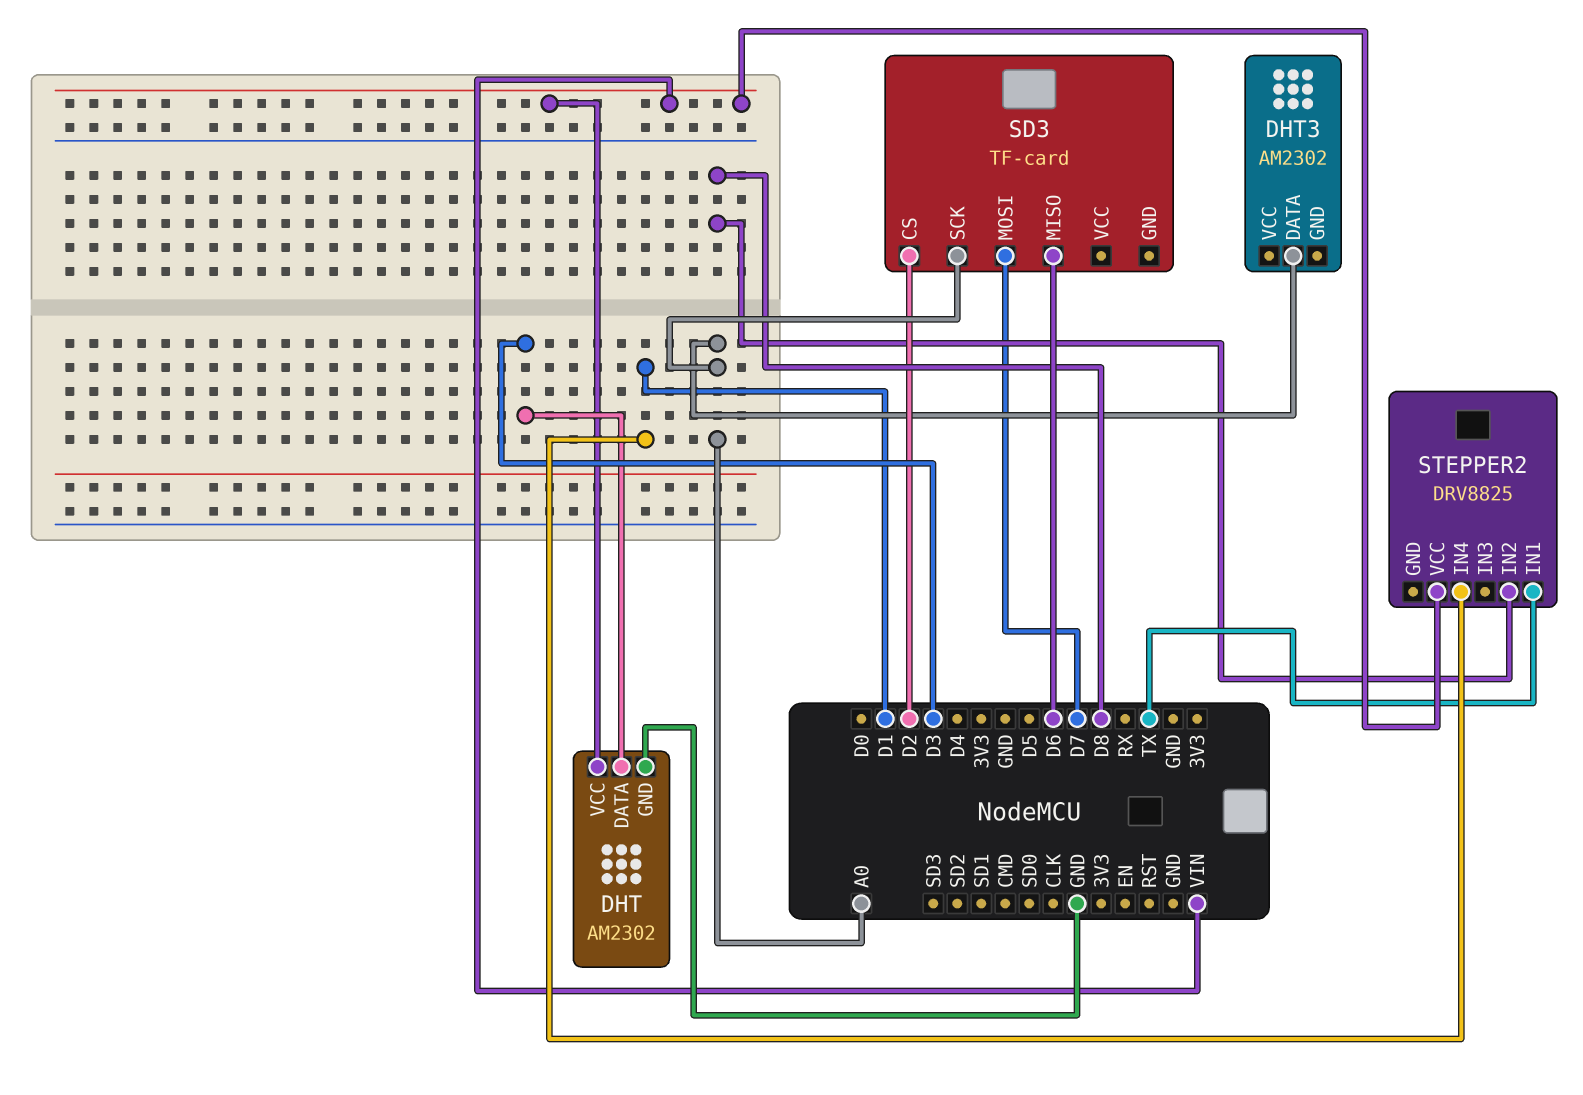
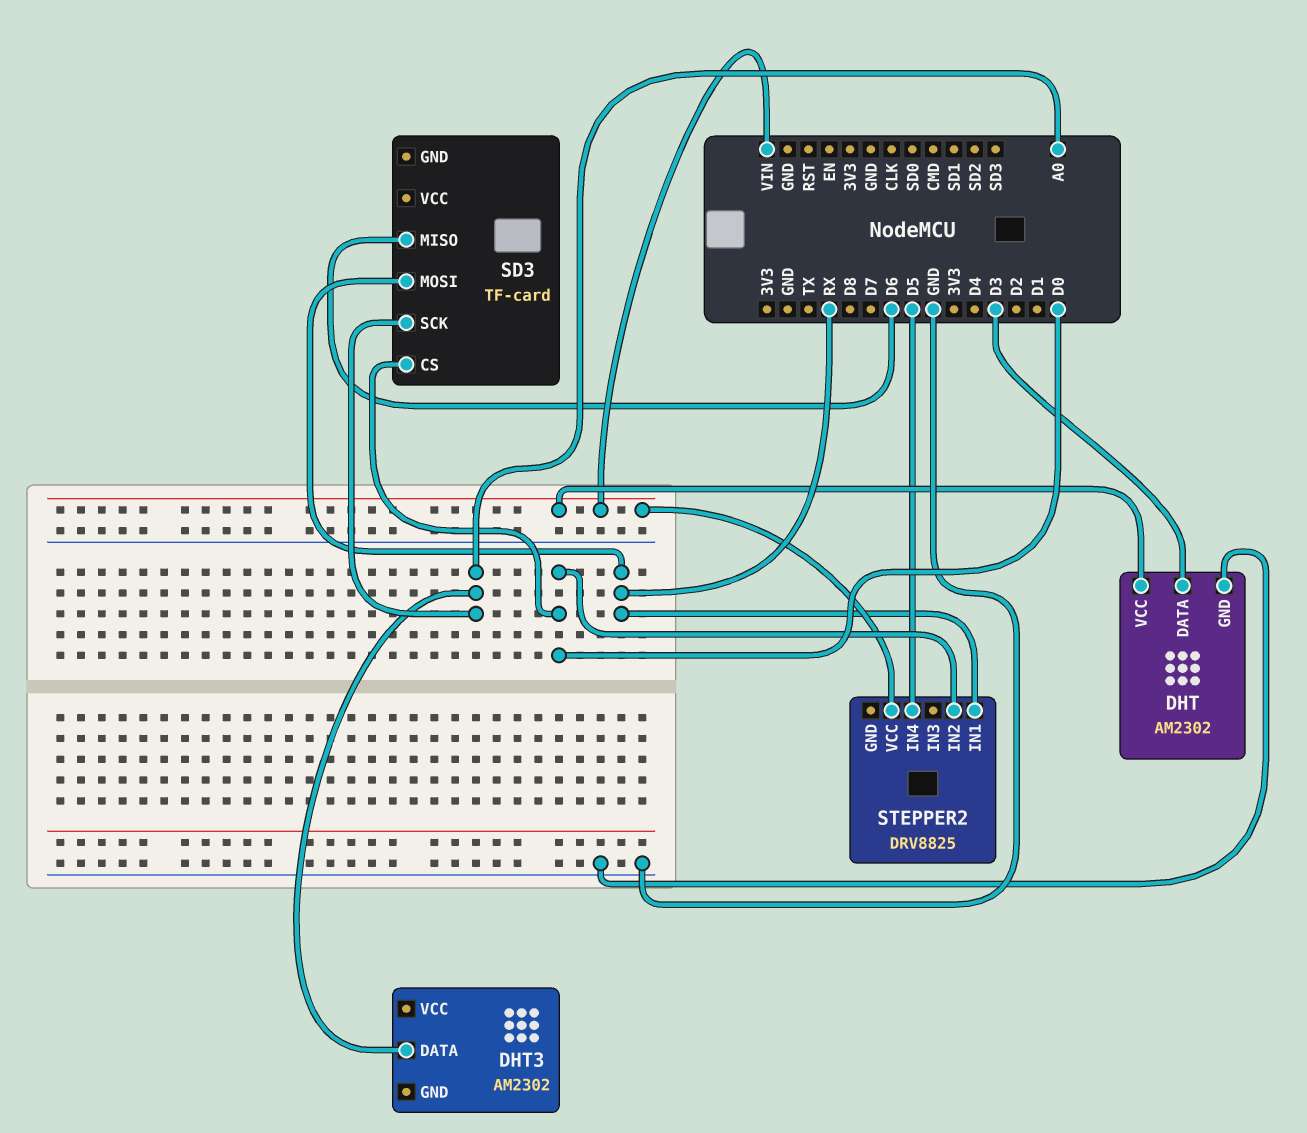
SD3 pin CS: D2 -> D0
SD3 pin MOSI: D7 -> RX
STEPPER2 pin IN1: TX -> RX
STEPPER2 pin IN2: D8 -> D0
STEPPER2 pin IN4: D1 -> D5

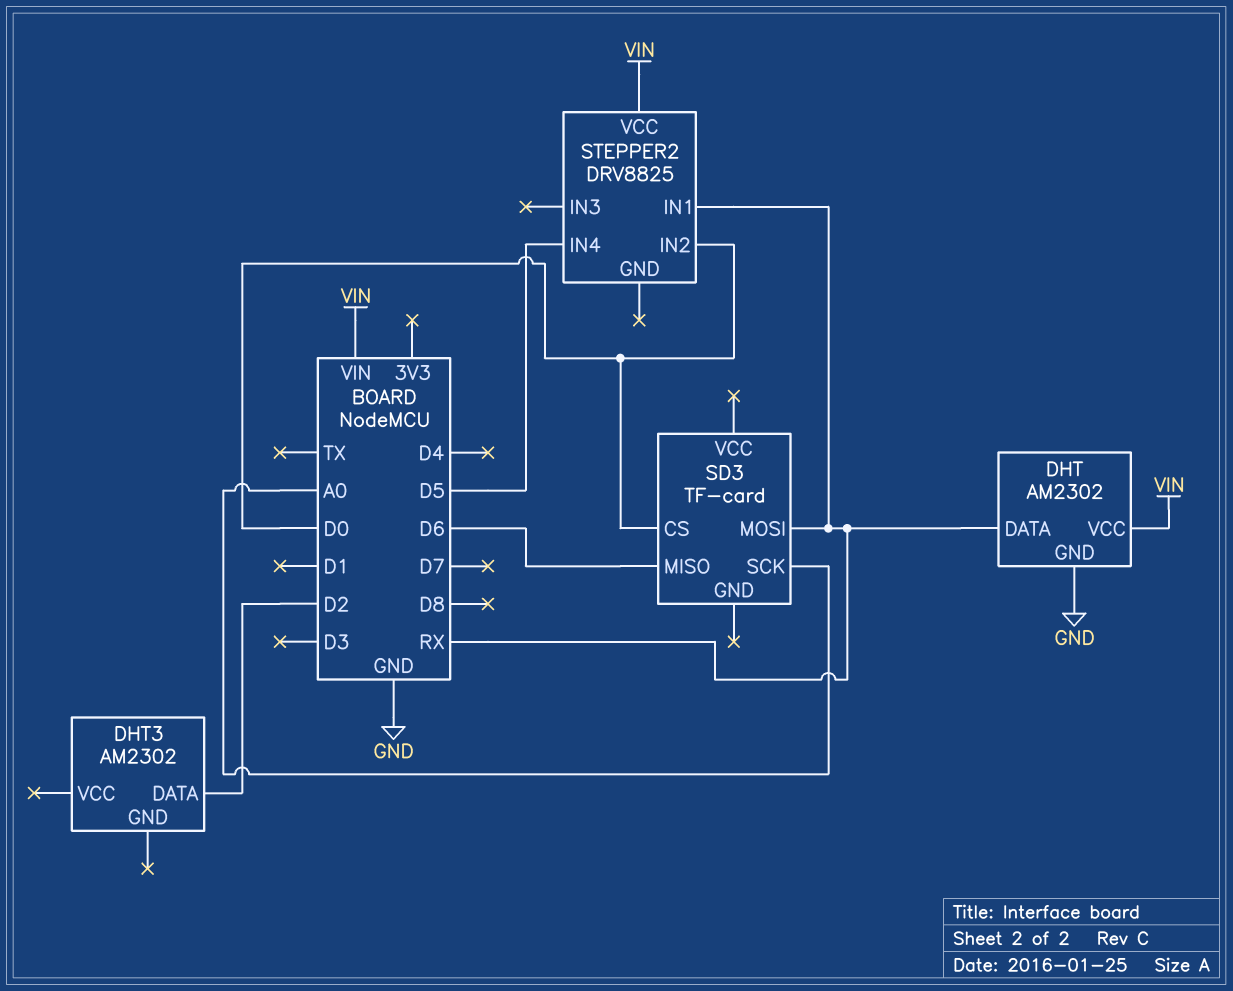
DHT pin DATA: D3 -> RX
DHT3 pin DATA: A0 -> D2

